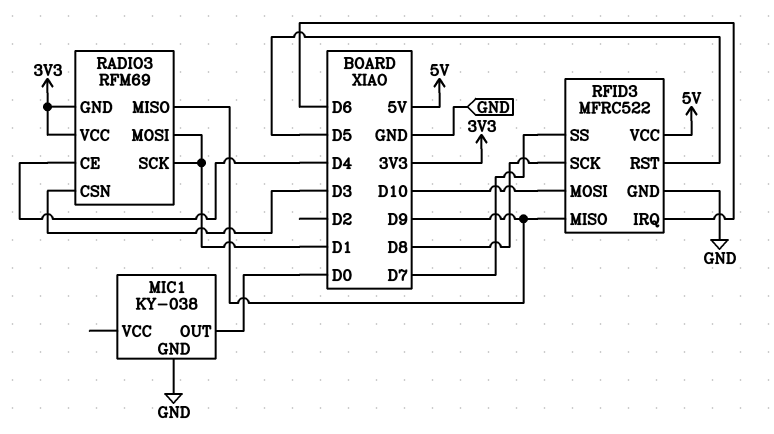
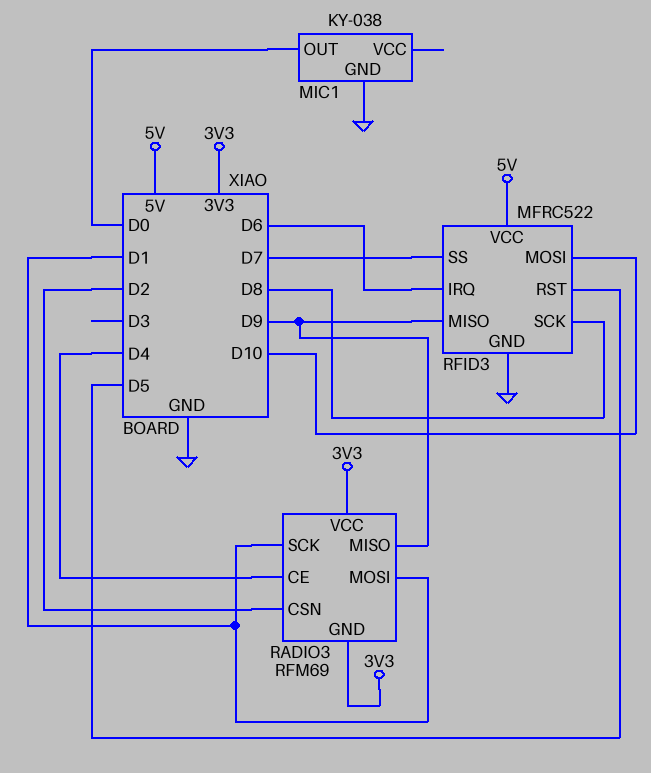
RADIO3 pin CSN: D3 -> D2

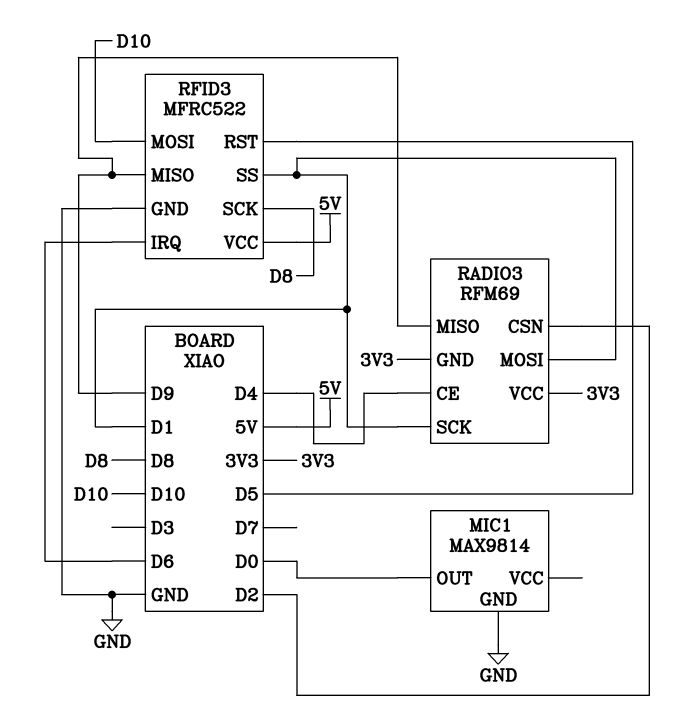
MIC1: KY-038 -> MAX9814
RFID3 pin SS: D7 -> D1

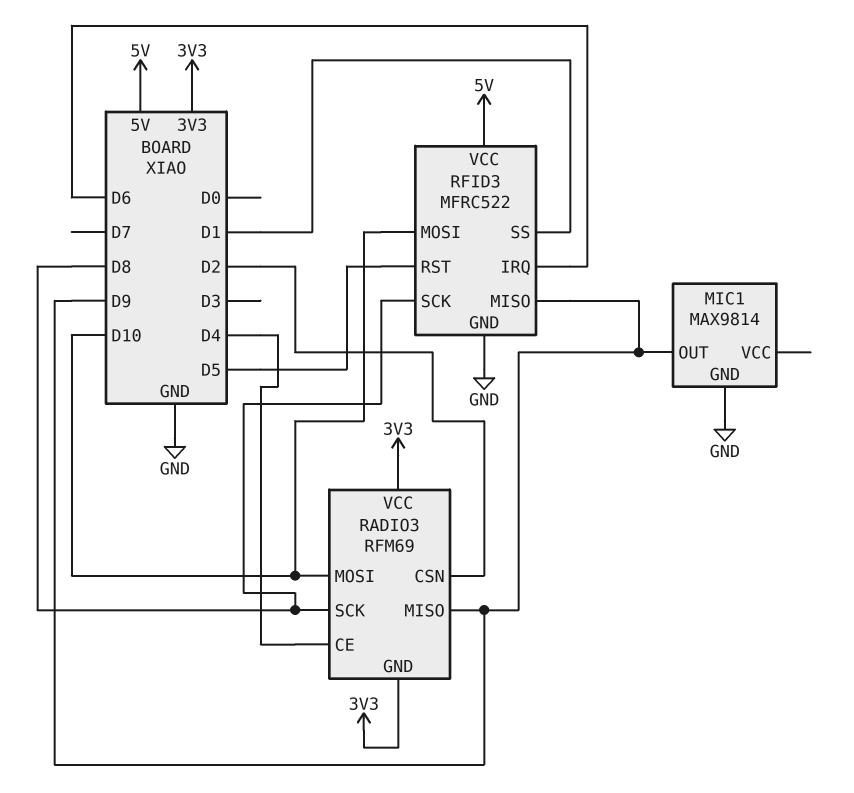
MIC1 pin OUT: D0 -> D9
RADIO3 pin MOSI: D1 -> D10
RADIO3 pin SCK: D1 -> D8

